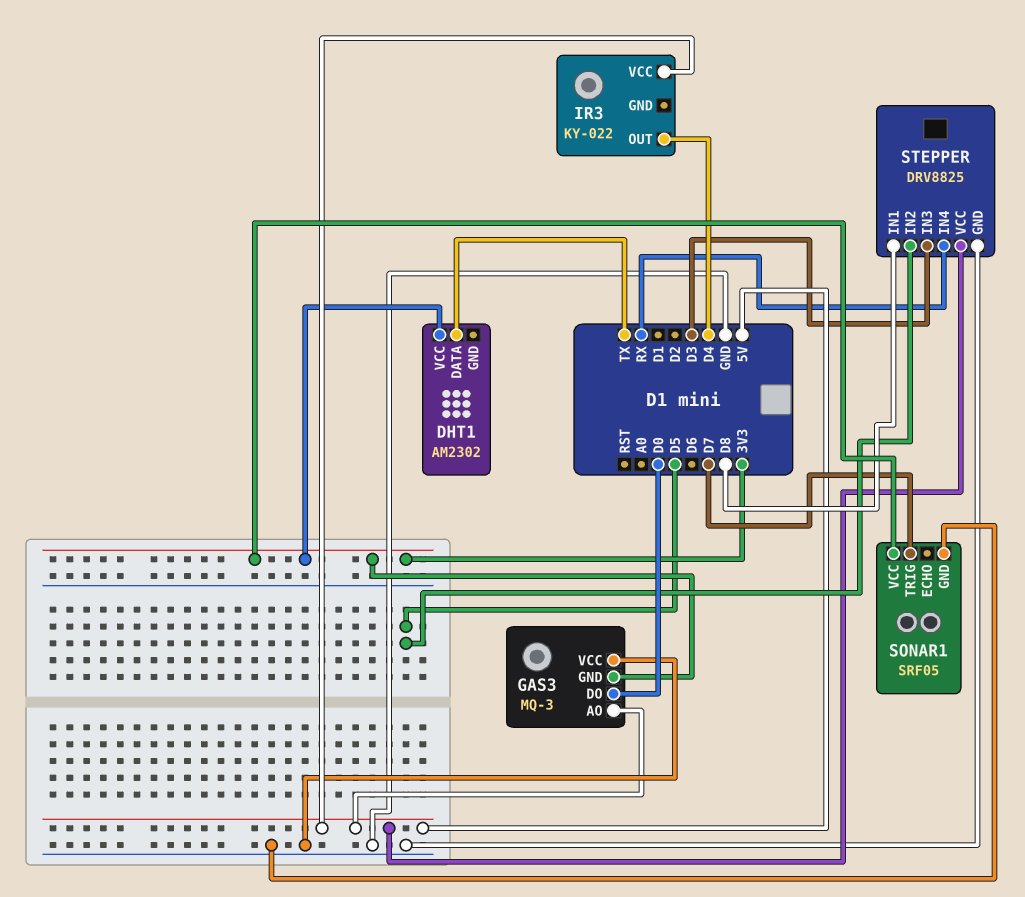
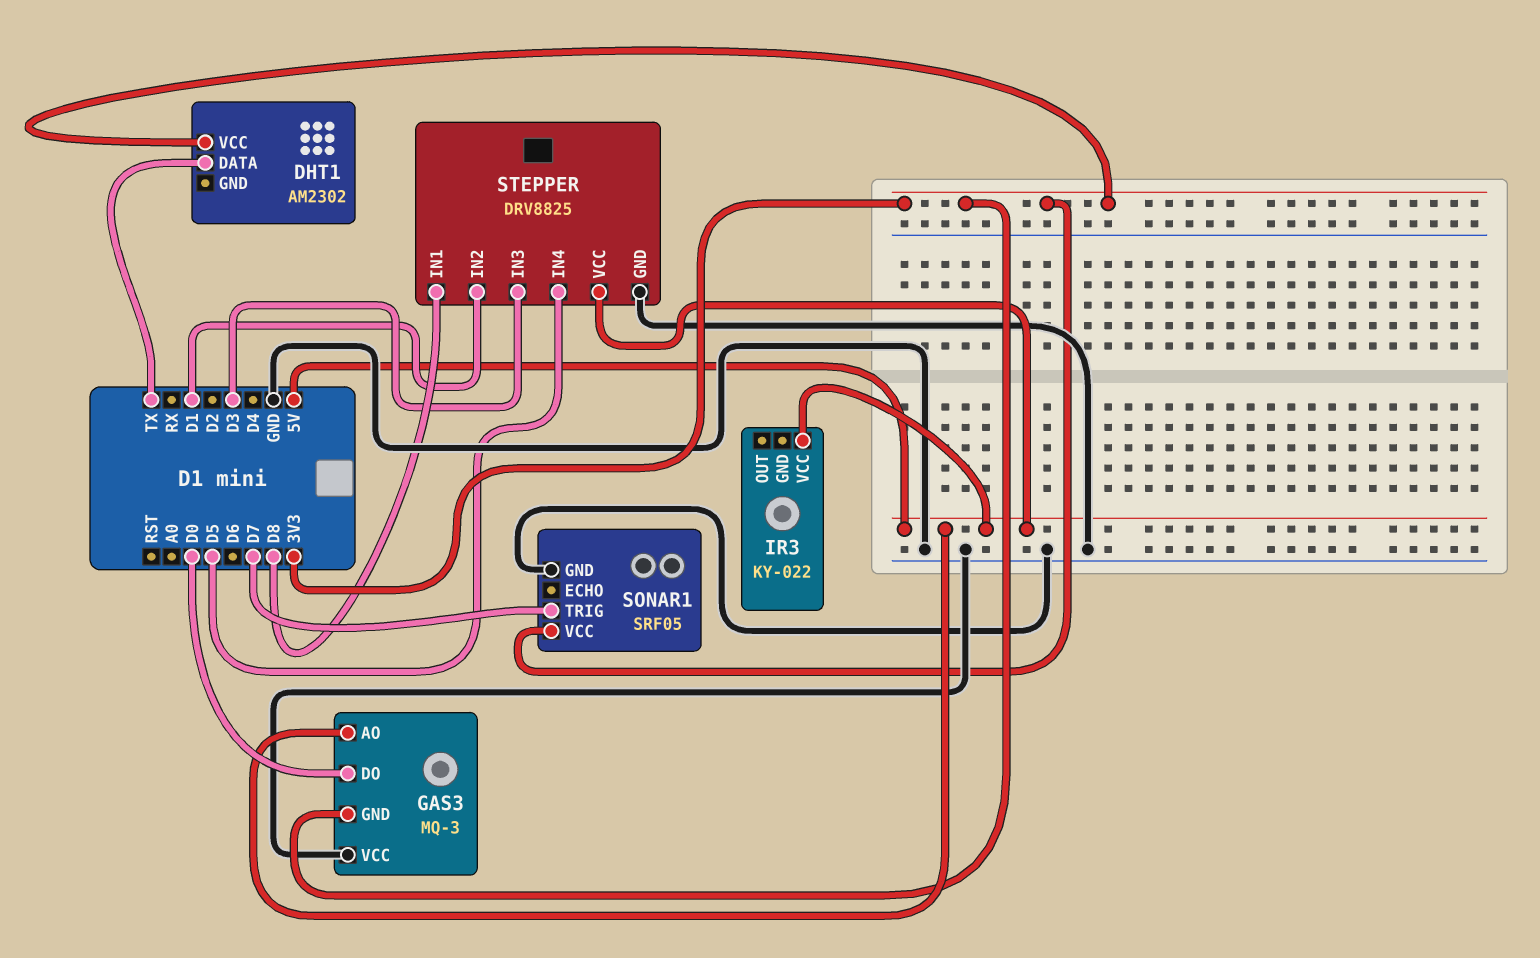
IR3 pin OUT: D4 -> none
STEPPER pin IN2: D5 -> D1
STEPPER pin IN4: RX -> D5

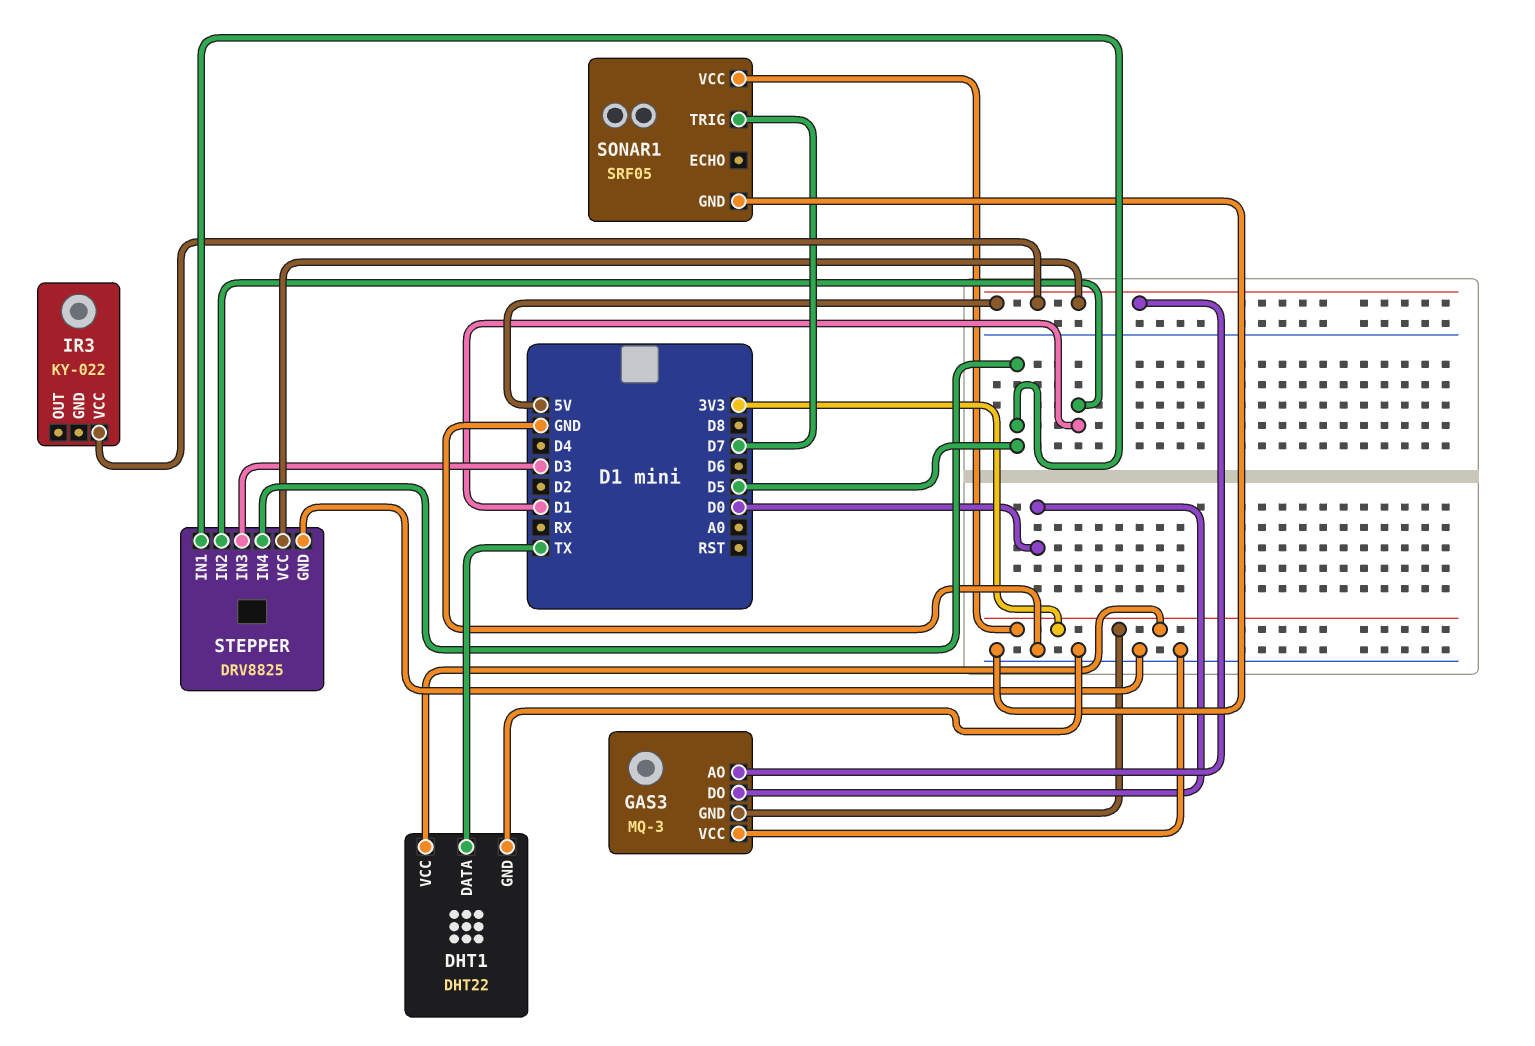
DHT1: AM2302 -> DHT22
DHT1 pin GND: none -> GND
STEPPER pin IN1: D8 -> D5

